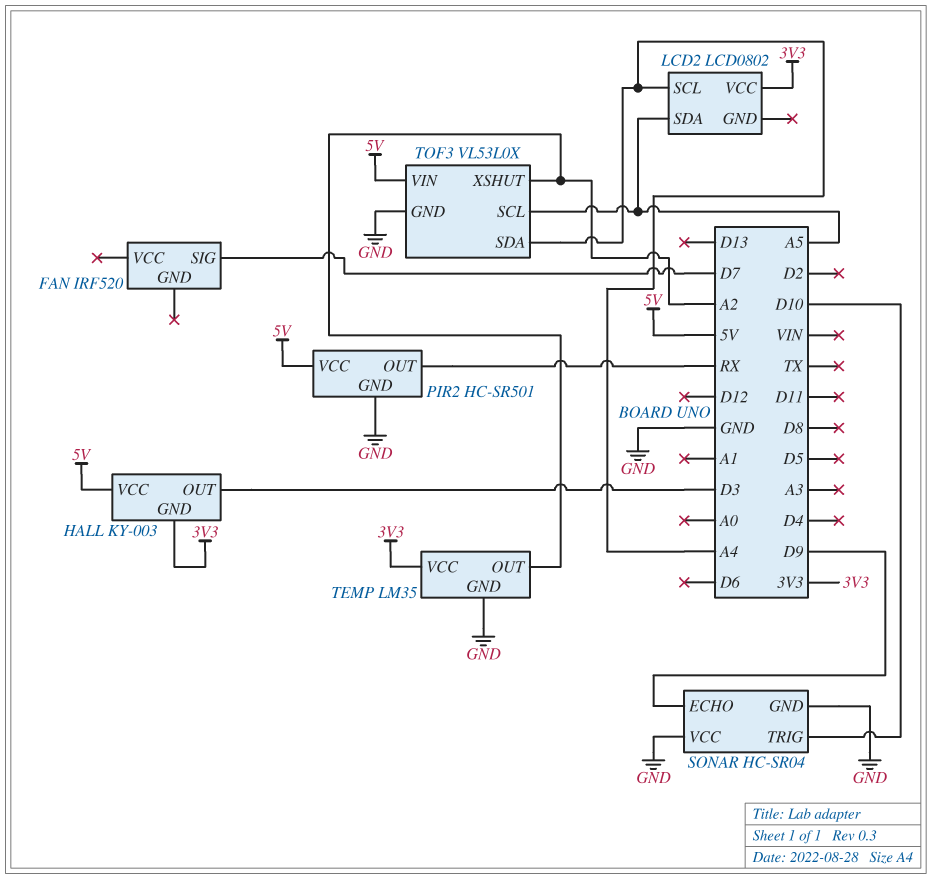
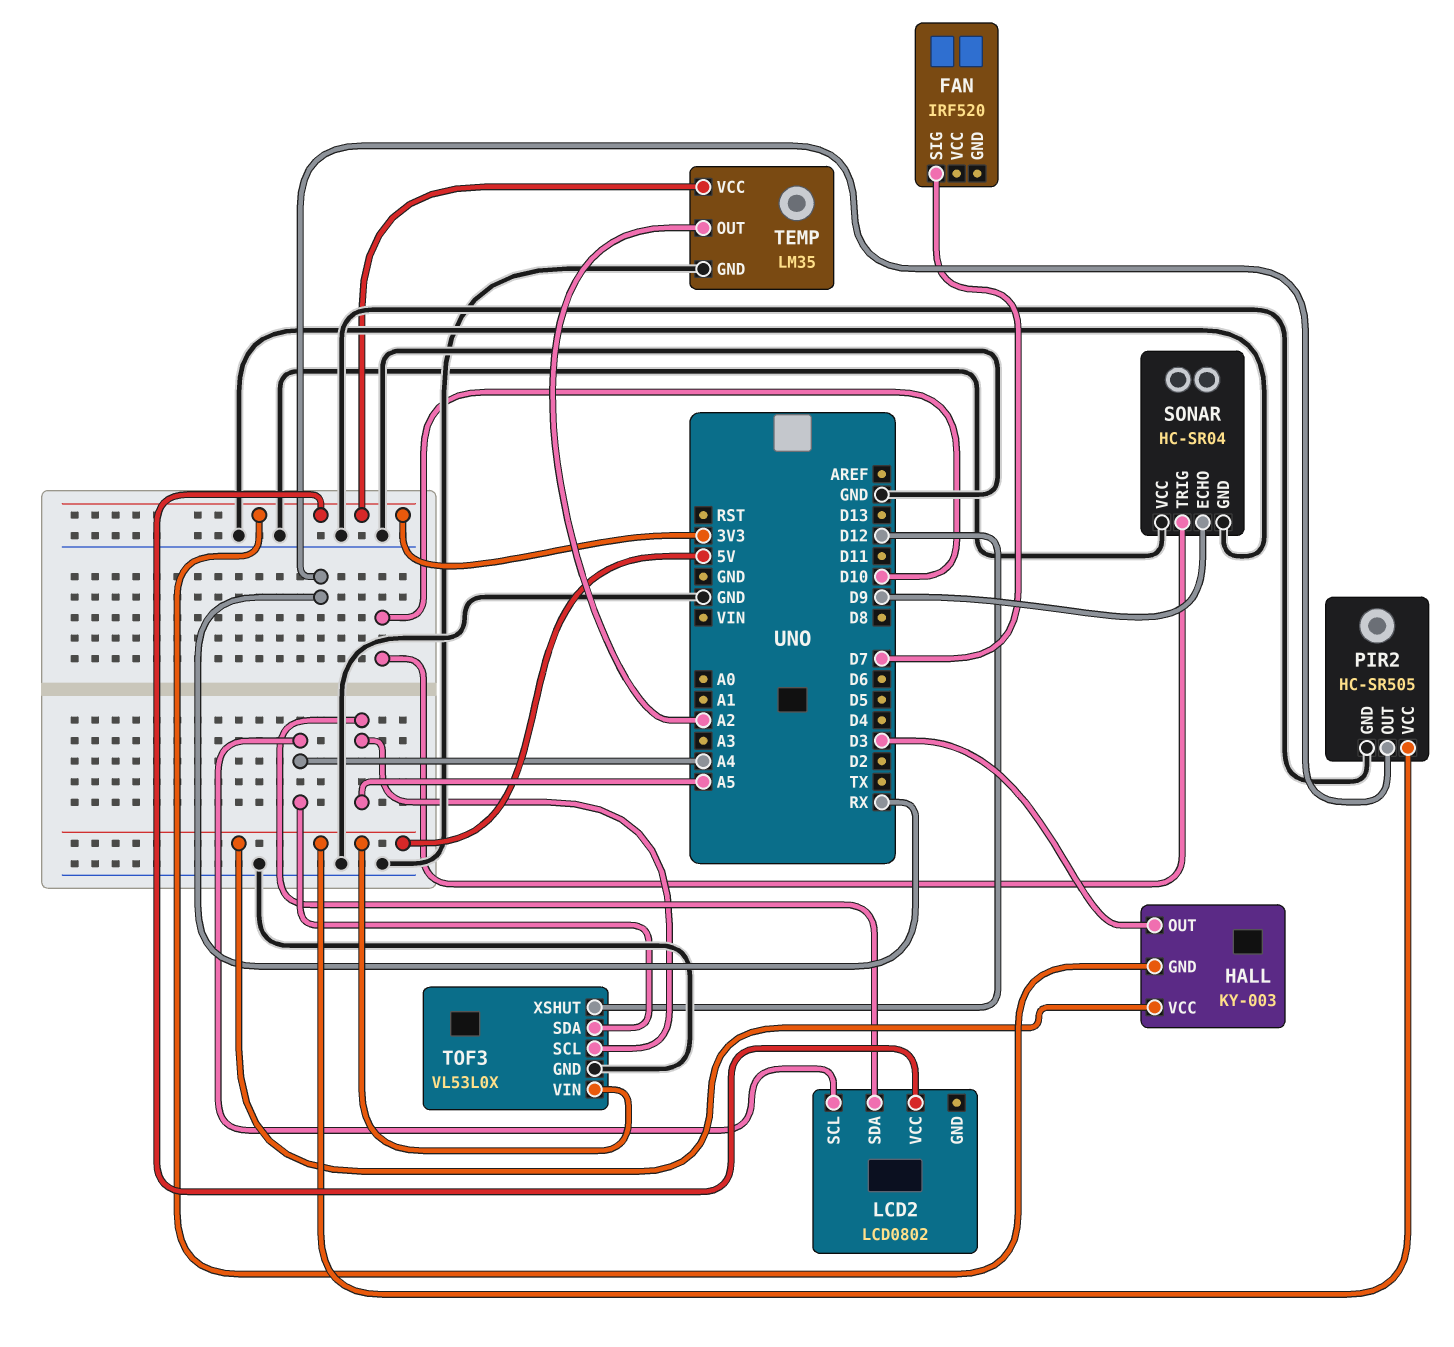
PIR2: HC-SR501 -> HC-SR505
TOF3 pin XSHUT: A2 -> D12

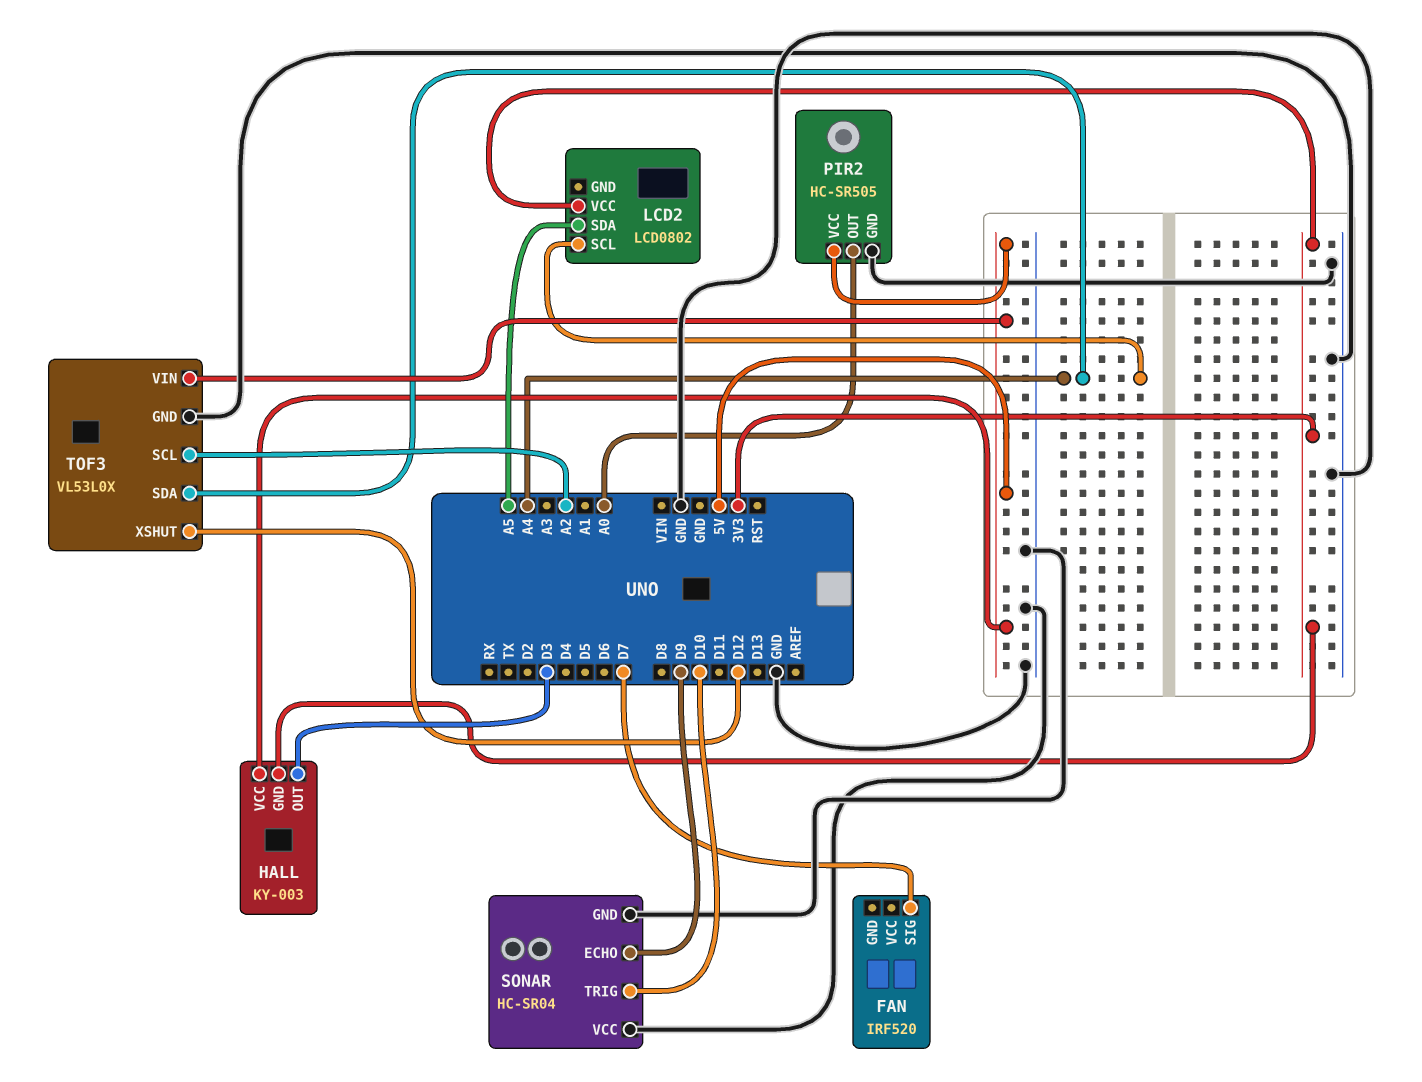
PIR2 pin OUT: RX -> A0
TEMP: LM35 -> none
TEMP pin GND: GND -> none
TEMP pin OUT: A2 -> none
TEMP pin VCC: 3V3 -> none
TOF3 pin SCL: A5 -> A2

